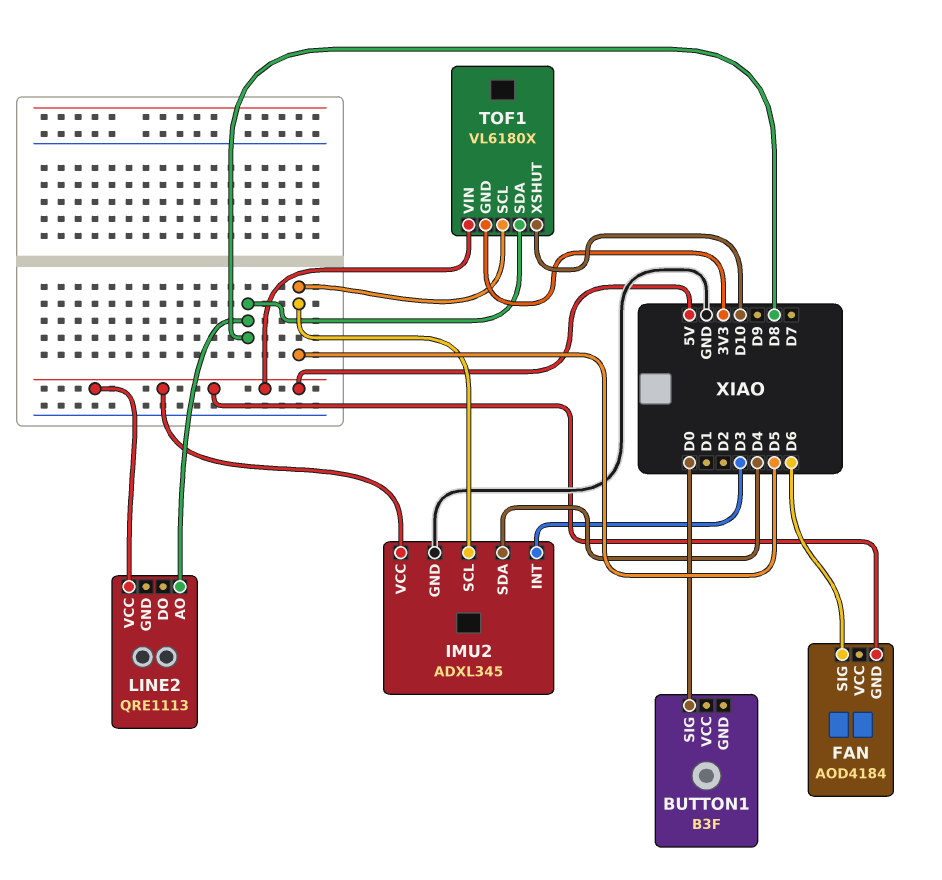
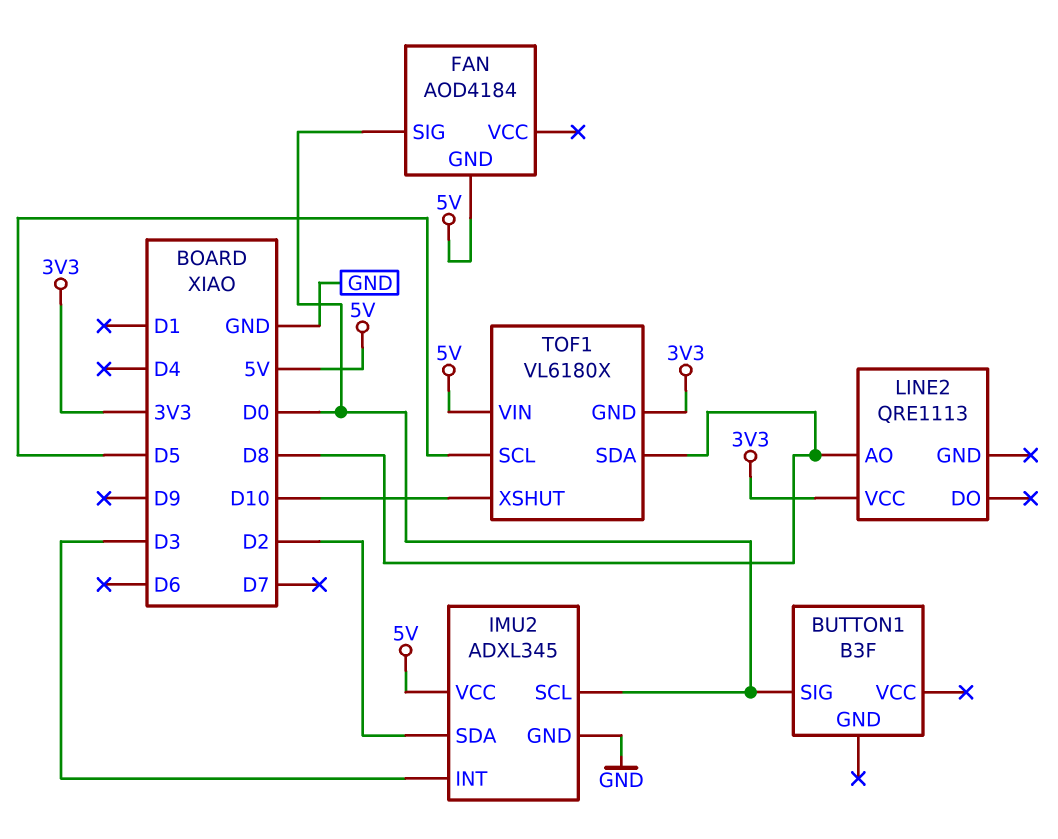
FAN pin SIG: D6 -> D0
IMU2 pin SCL: D5 -> D0
IMU2 pin SDA: D4 -> D2
LINE2 pin VCC: 5V -> 3V3

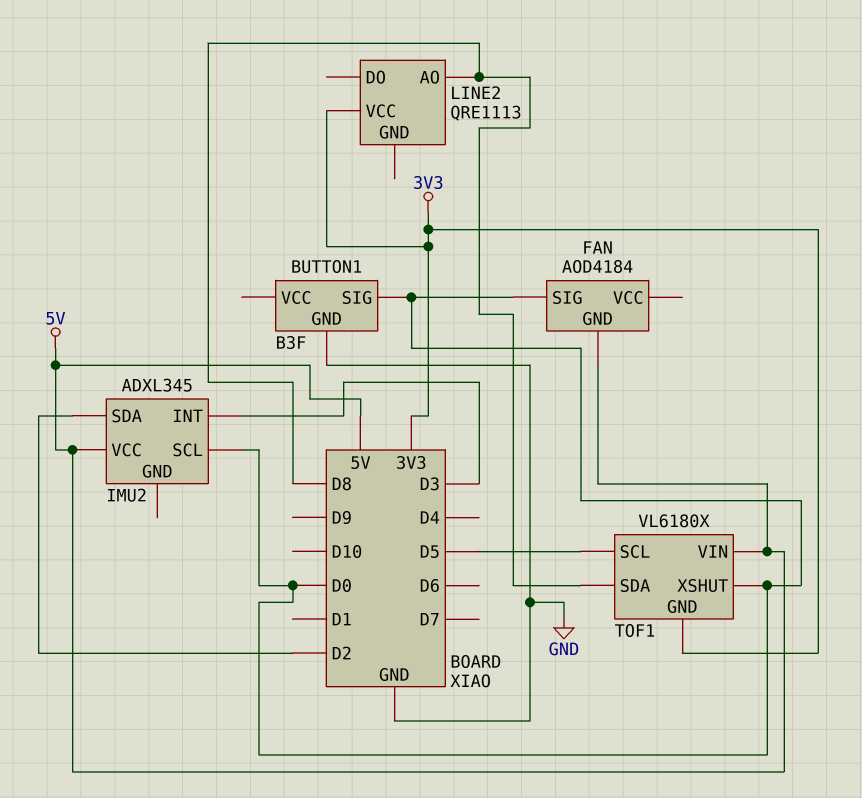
BUTTON1 pin GND: none -> GND
IMU2 pin GND: GND -> none
TOF1 pin XSHUT: D10 -> D0

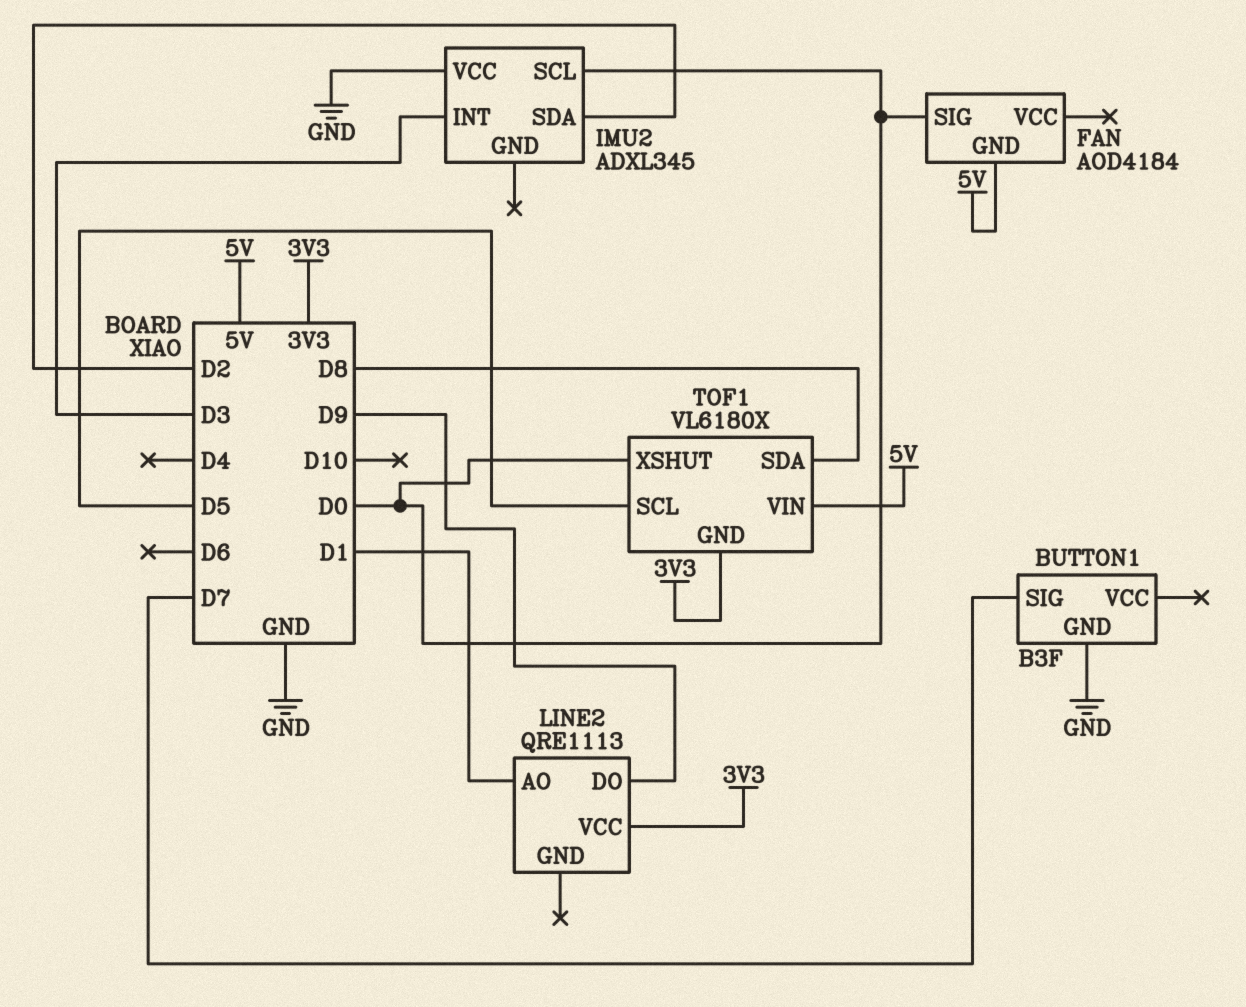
BUTTON1 pin SIG: D0 -> D7
IMU2 pin VCC: 5V -> GND
LINE2 pin AO: D8 -> D1
LINE2 pin DO: none -> D9

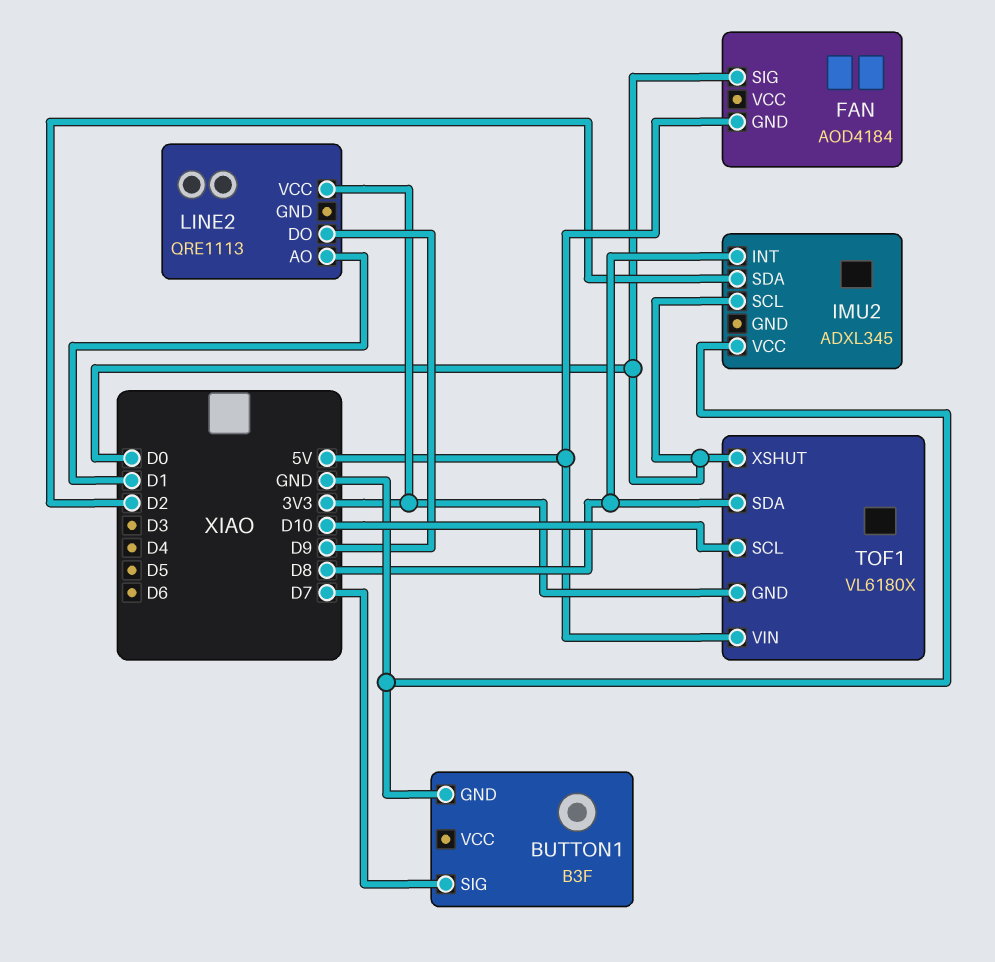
IMU2 pin INT: D3 -> D8
TOF1 pin SCL: D5 -> D10

